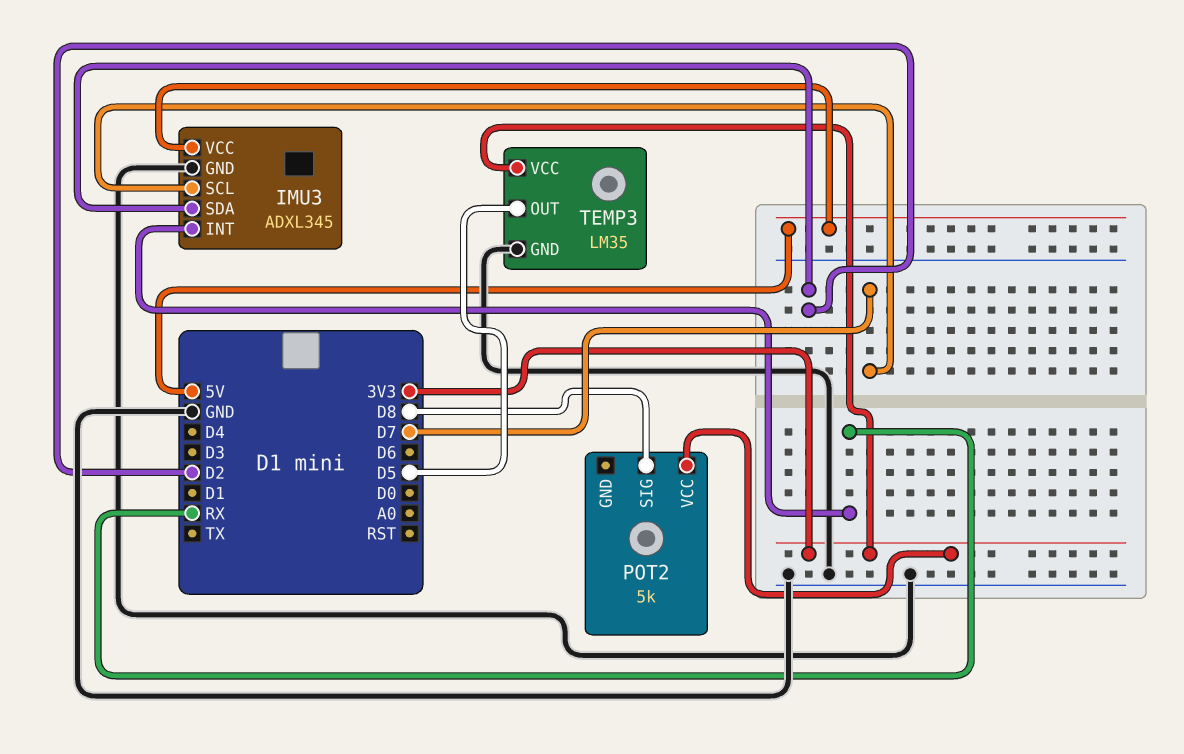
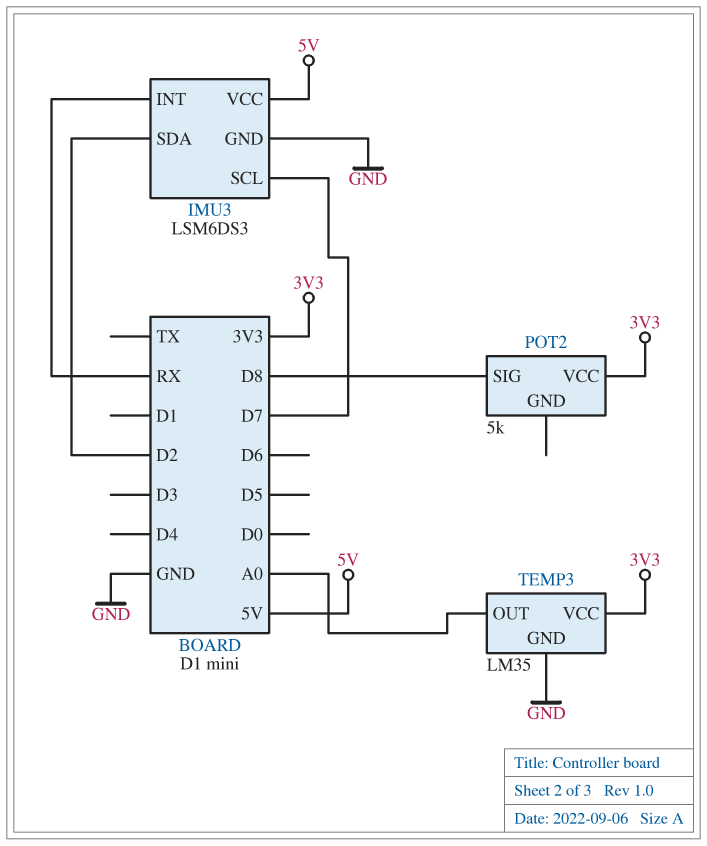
IMU3: ADXL345 -> LSM6DS3
TEMP3 pin OUT: D5 -> A0

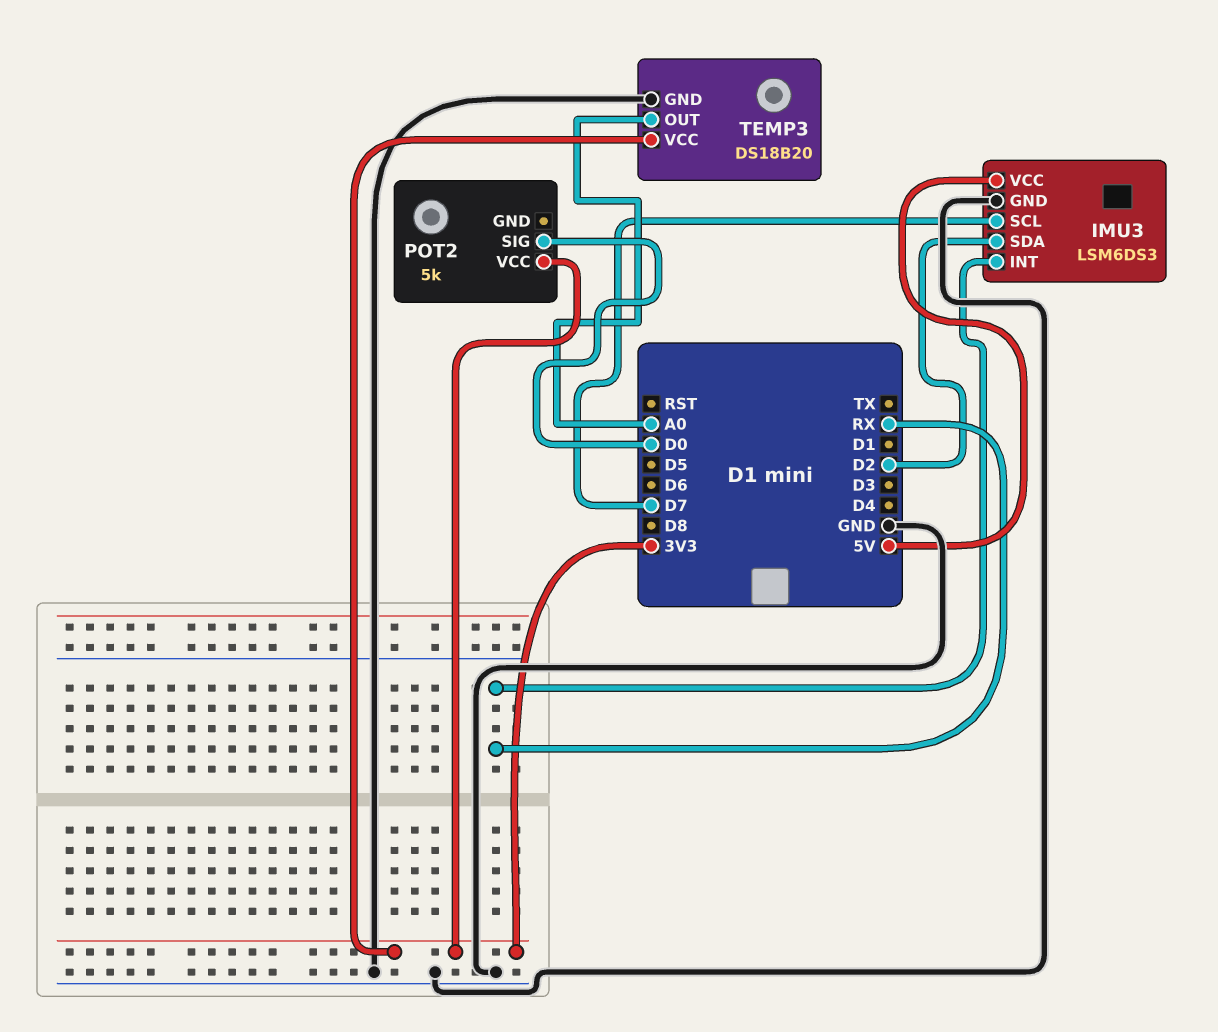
POT2 pin SIG: D8 -> D0
TEMP3: LM35 -> DS18B20

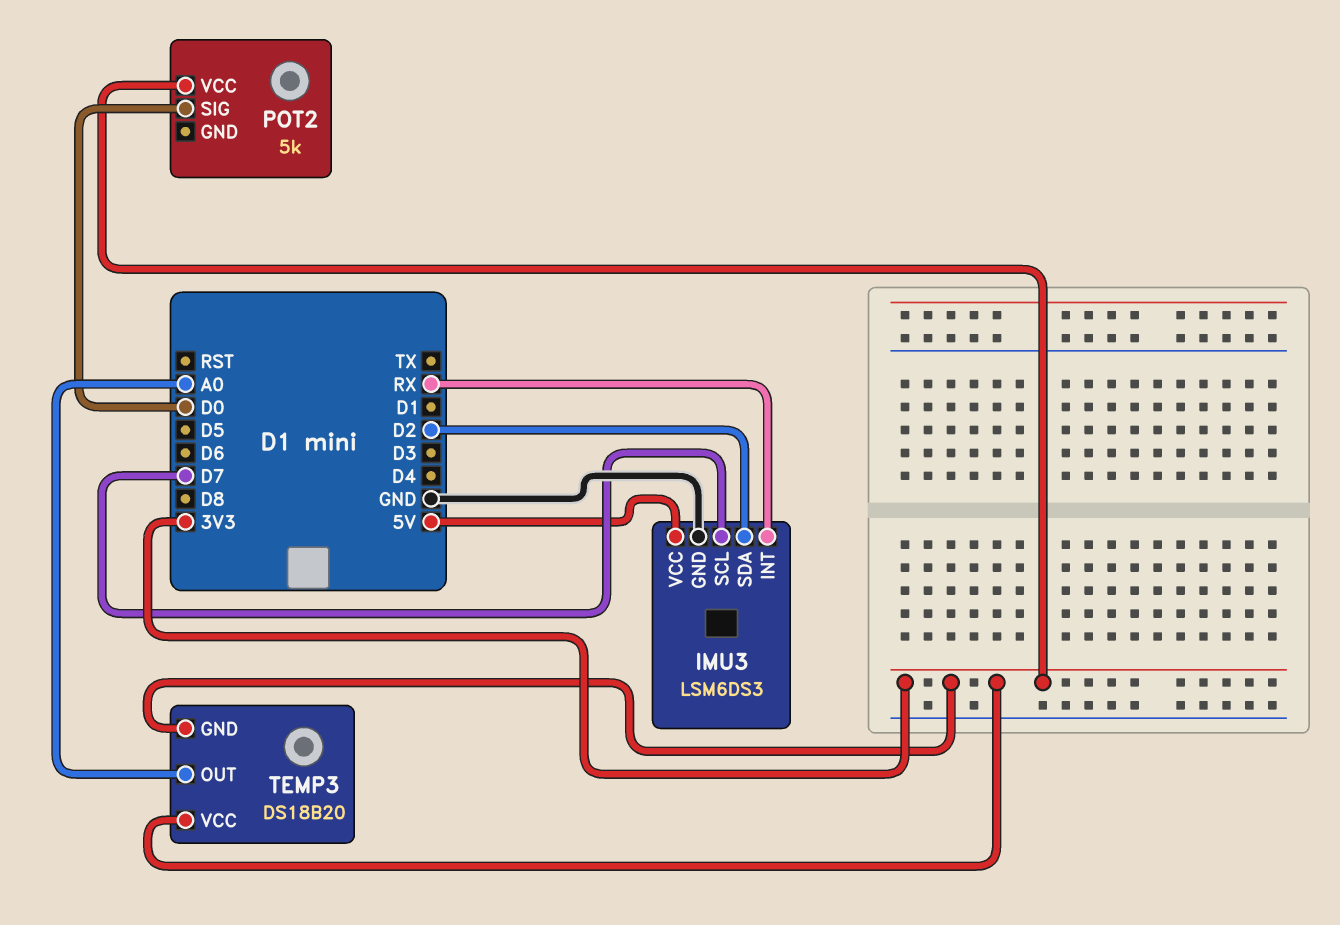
TEMP3 pin GND: GND -> 3V3

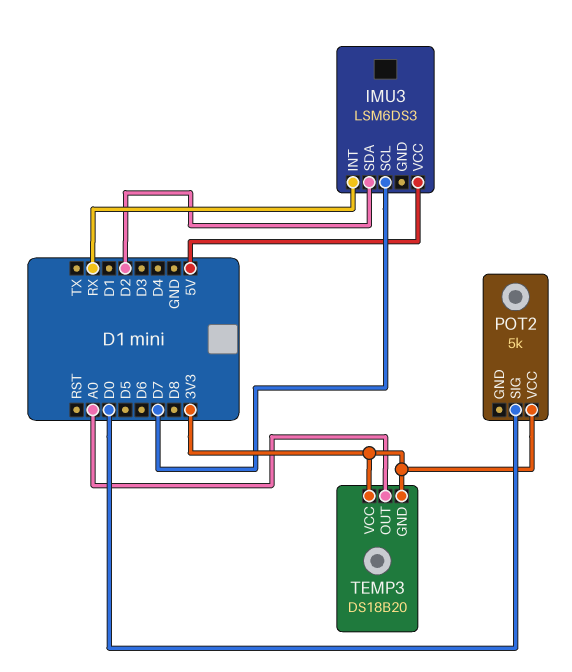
IMU3 pin GND: GND -> none

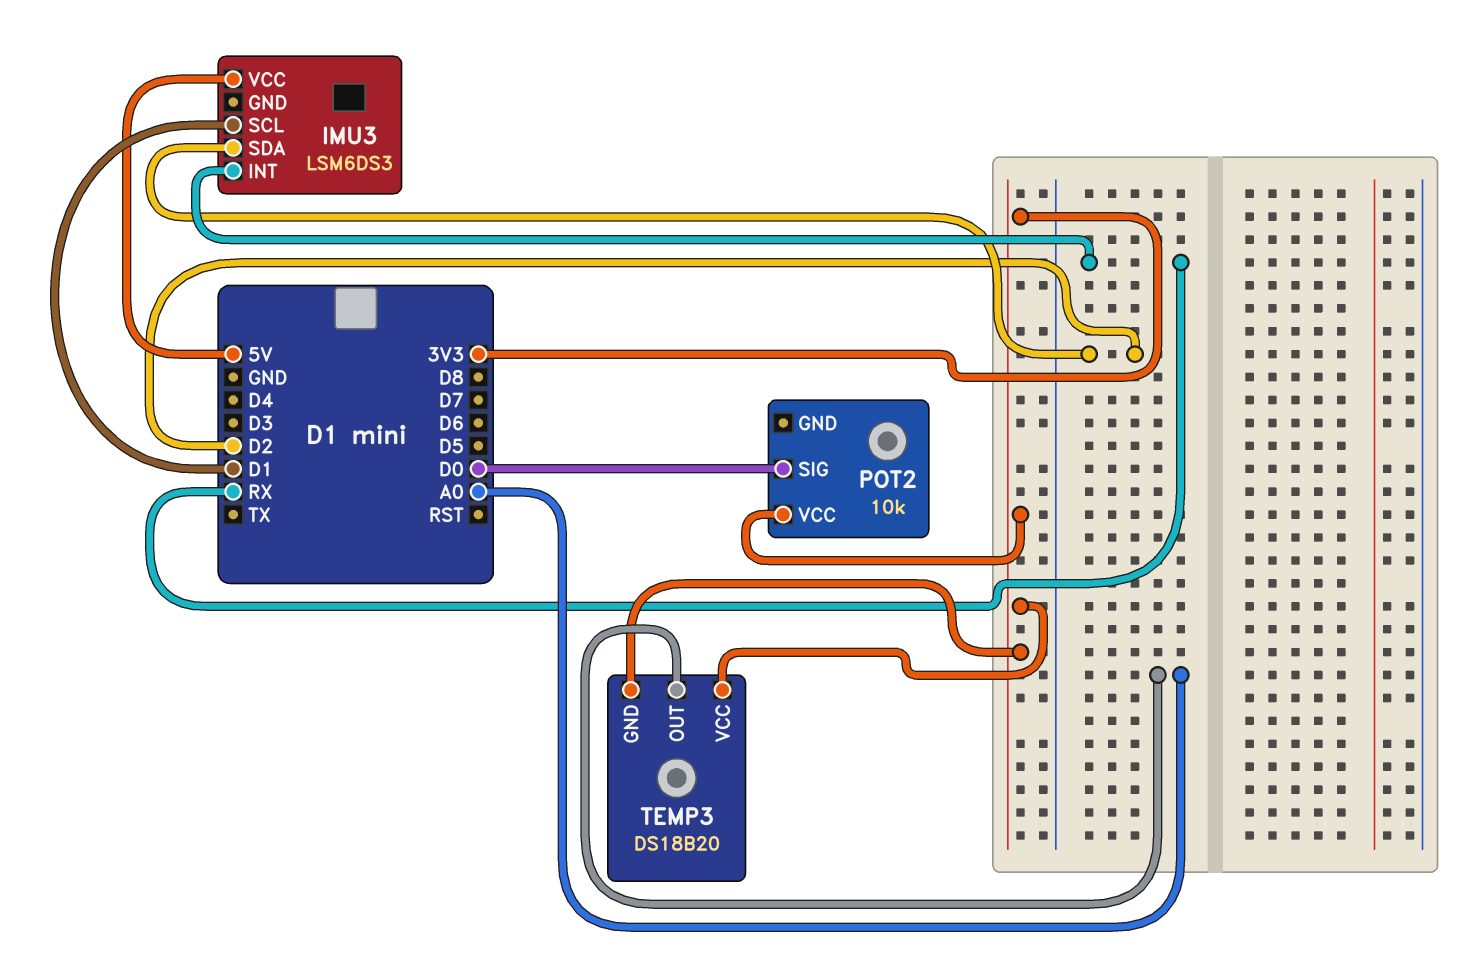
IMU3 pin SCL: D7 -> D1
POT2: 5k -> 10k

